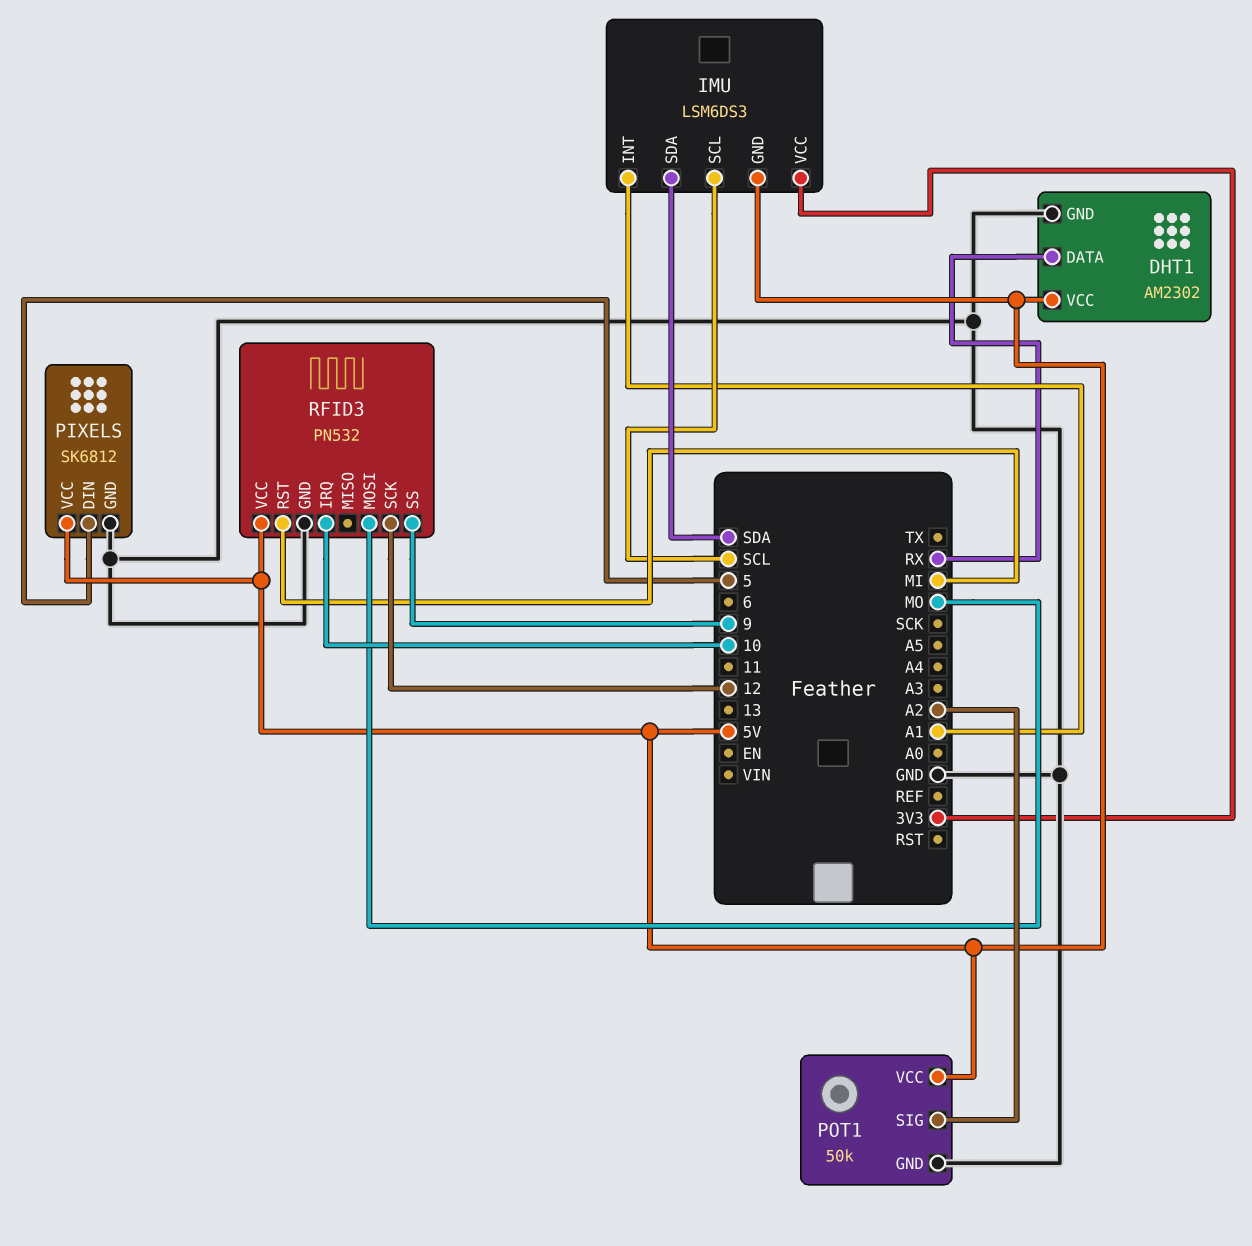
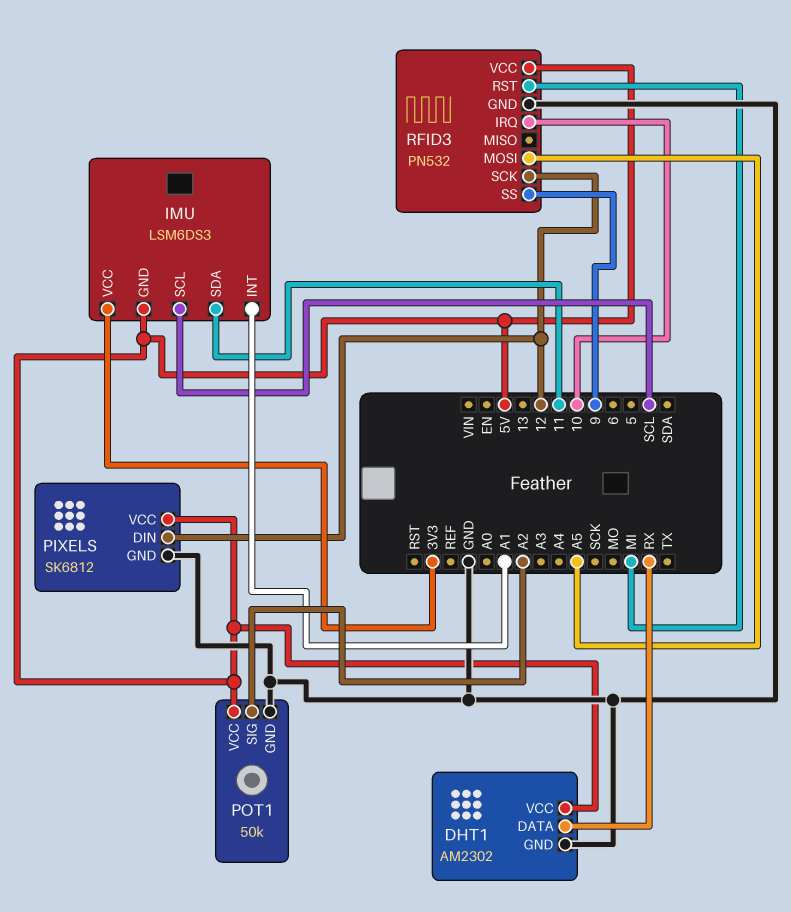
IMU pin SDA: SDA -> 11
PIXELS pin DIN: 5 -> 12
RFID3 pin MOSI: MO -> A5

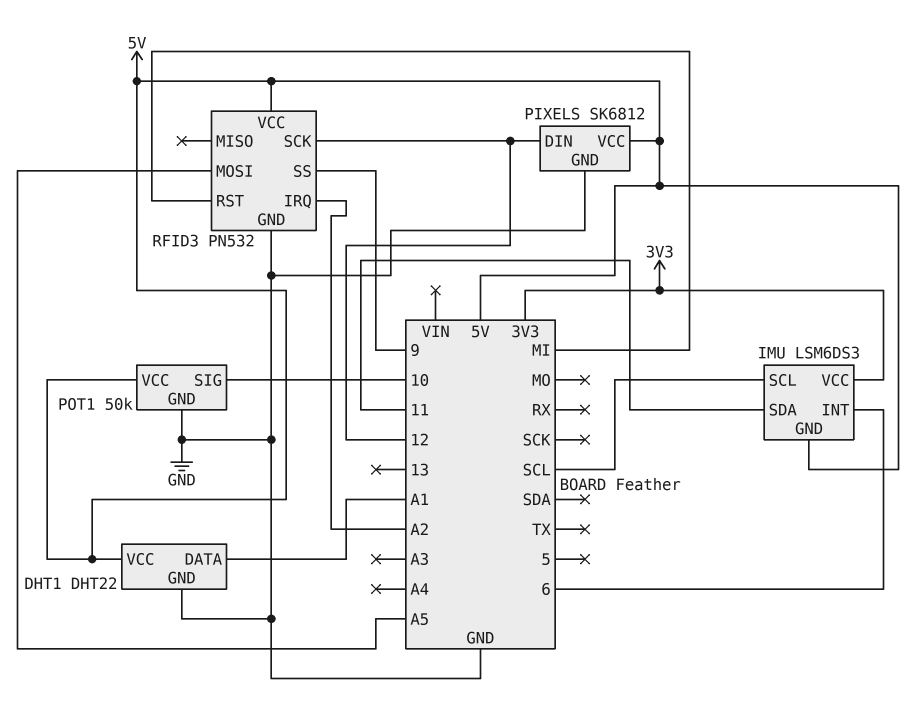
DHT1: AM2302 -> DHT22
DHT1 pin DATA: RX -> A1
IMU pin INT: A1 -> 6
POT1 pin SIG: A2 -> 10
RFID3 pin IRQ: 10 -> A2

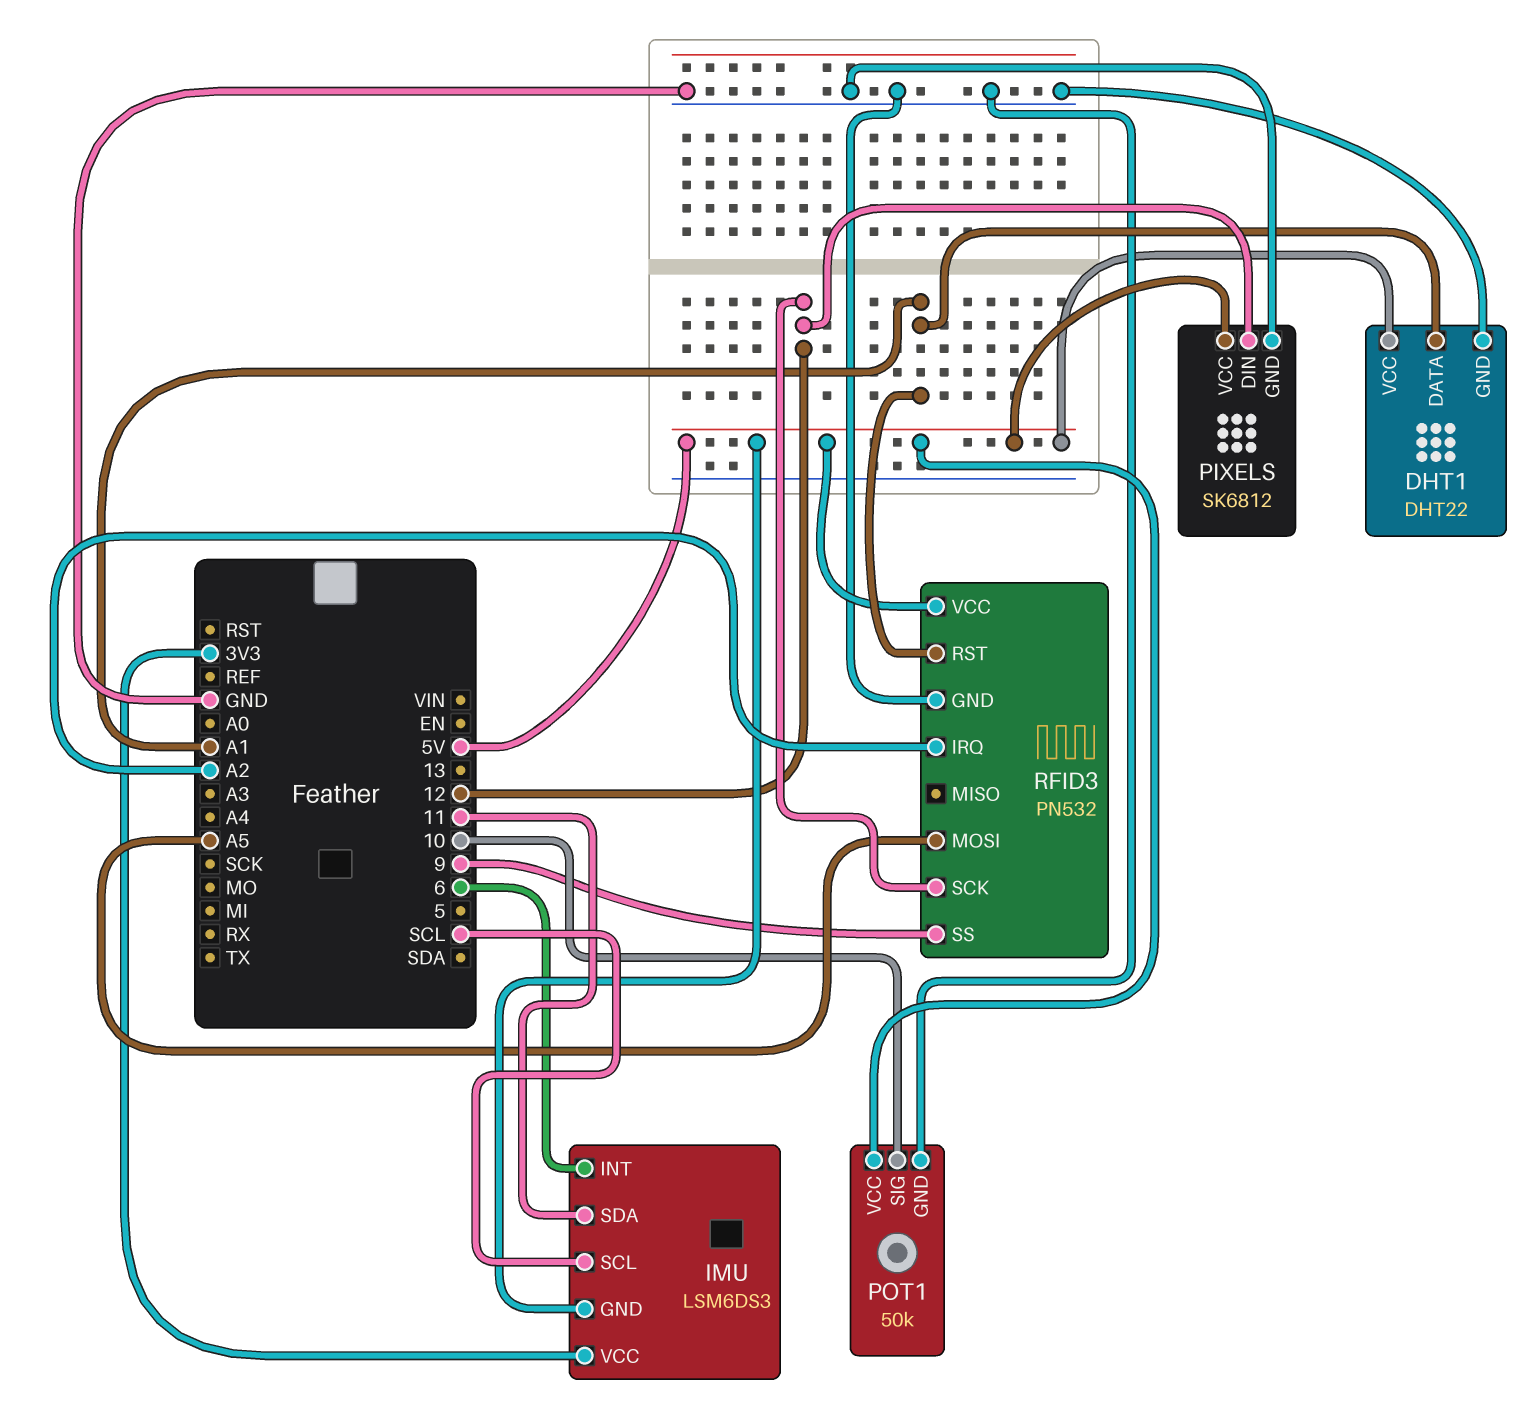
RFID3 pin RST: MI -> A1

